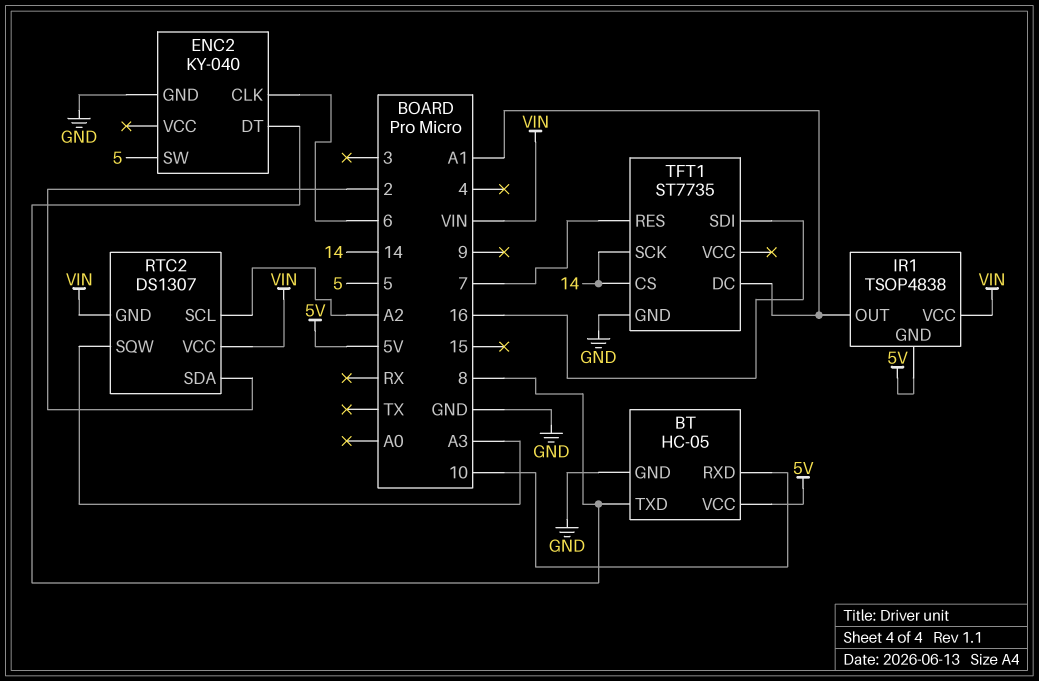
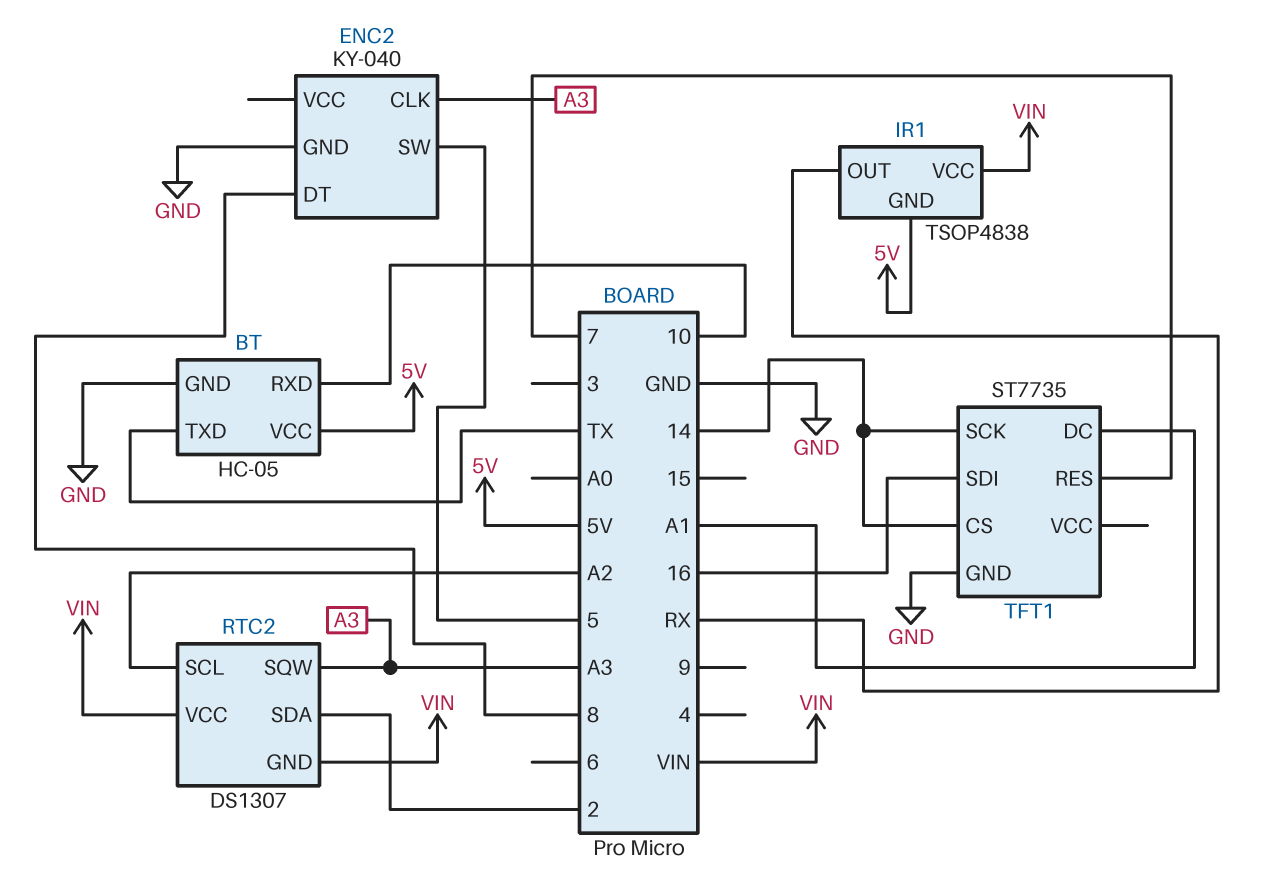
BT pin TXD: 8 -> TX
ENC2 pin CLK: 6 -> A3
IR1 pin OUT: A1 -> RX

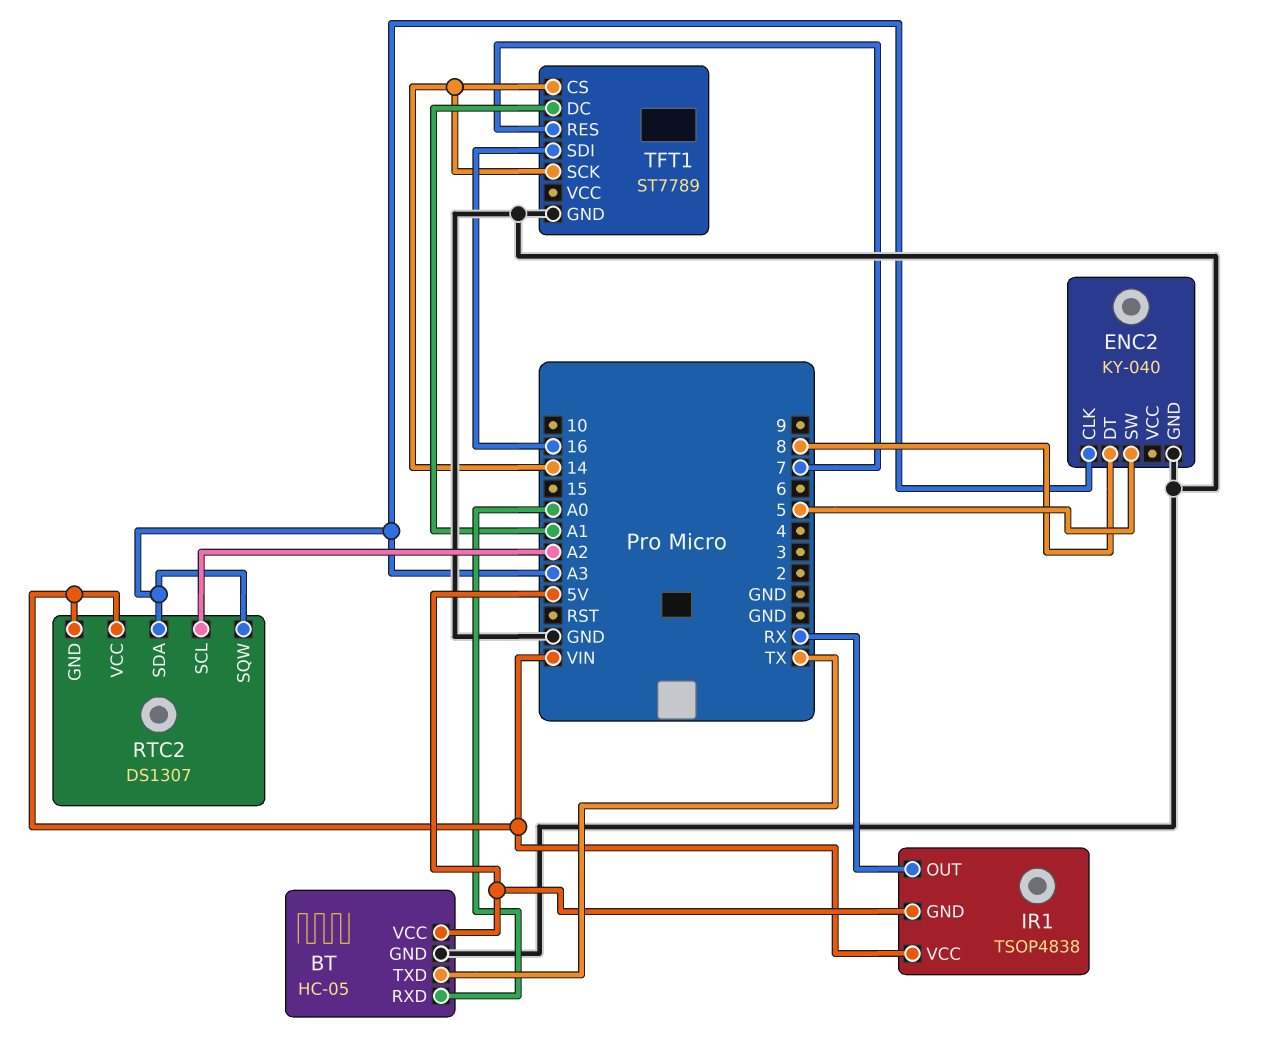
BT pin RXD: 10 -> A0
RTC2 pin SDA: 2 -> A3
TFT1: ST7735 -> ST7789

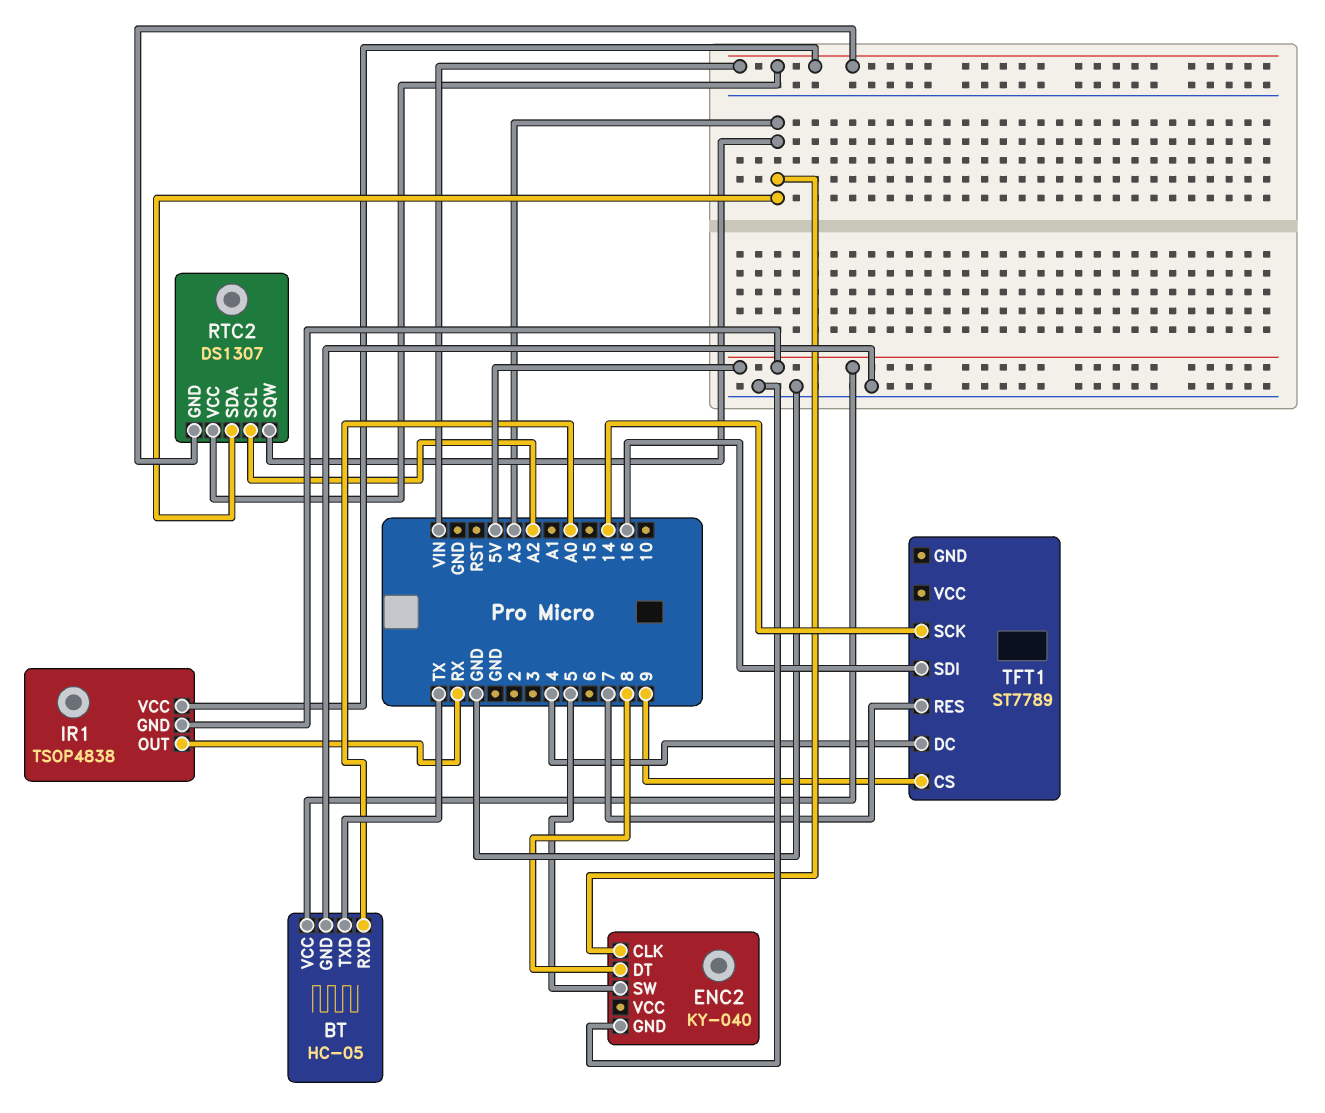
TFT1 pin CS: 14 -> 9
TFT1 pin DC: A1 -> 4
TFT1 pin GND: GND -> none

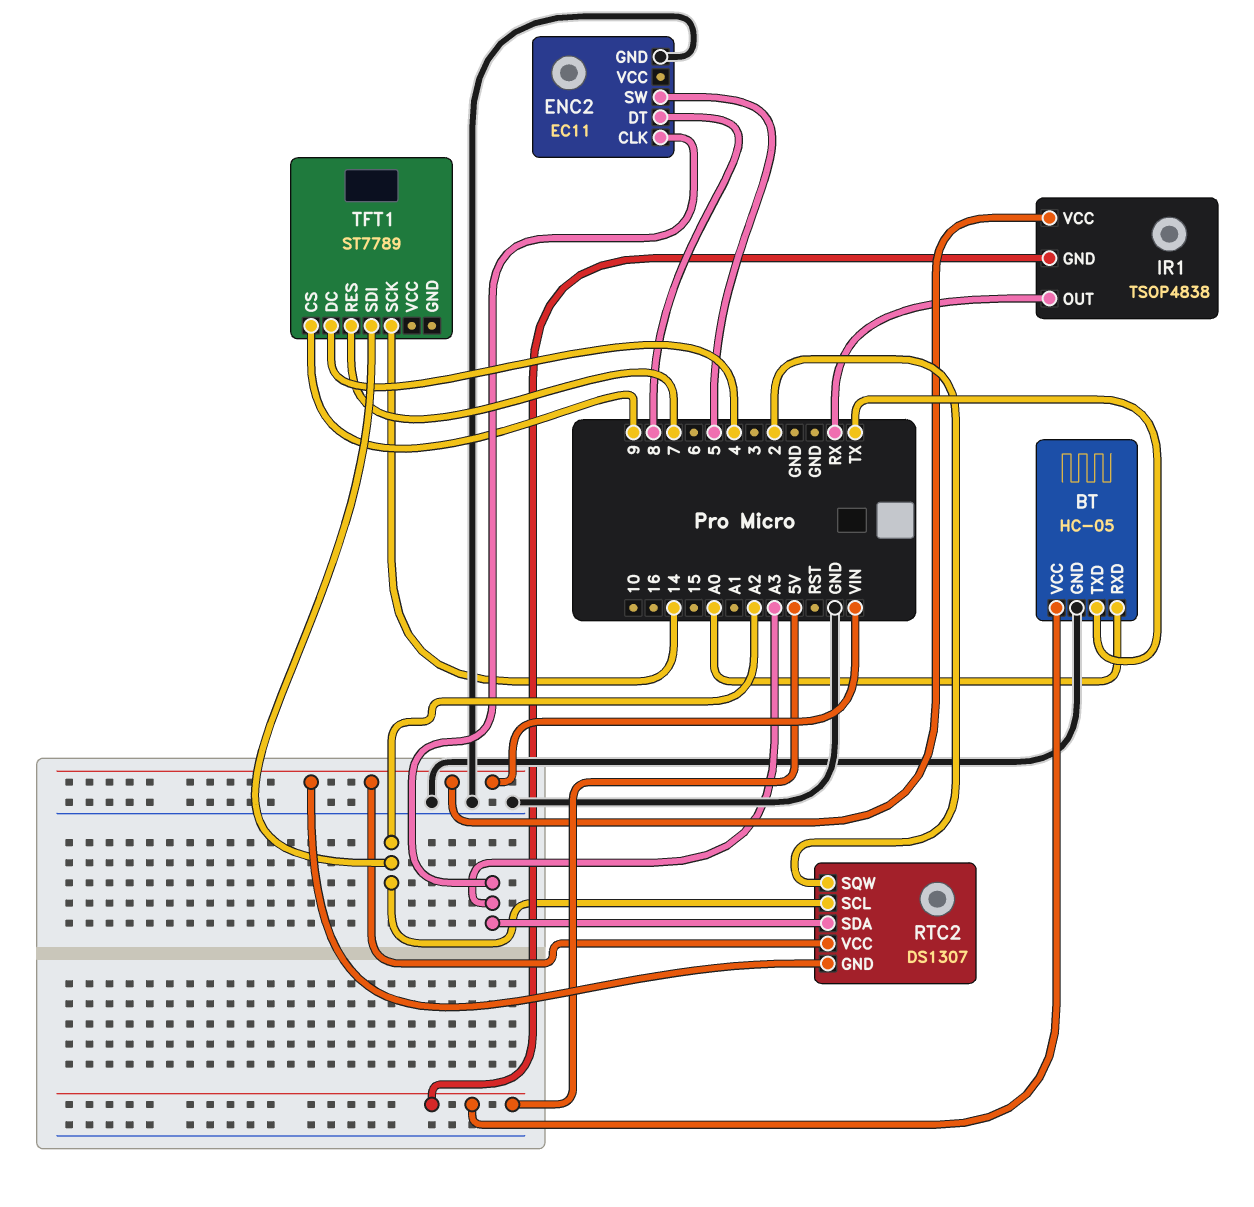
ENC2: KY-040 -> EC11
RTC2 pin SQW: A3 -> 2
TFT1 pin SDI: 16 -> A2

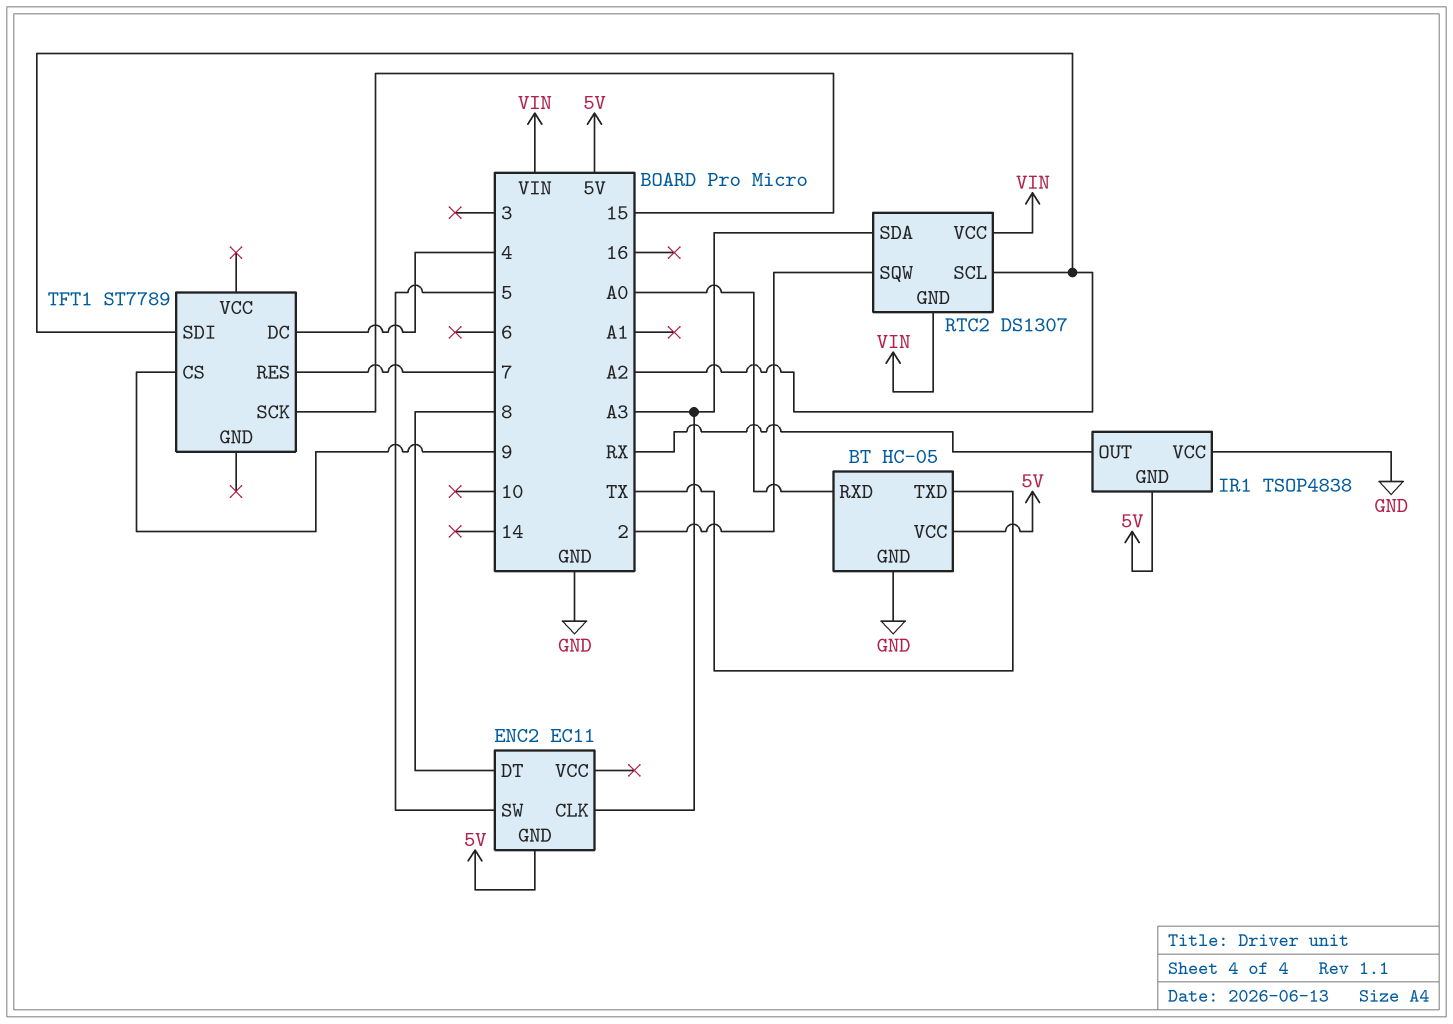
ENC2 pin GND: GND -> 5V
IR1 pin VCC: VIN -> GND
TFT1 pin SCK: 14 -> 15

